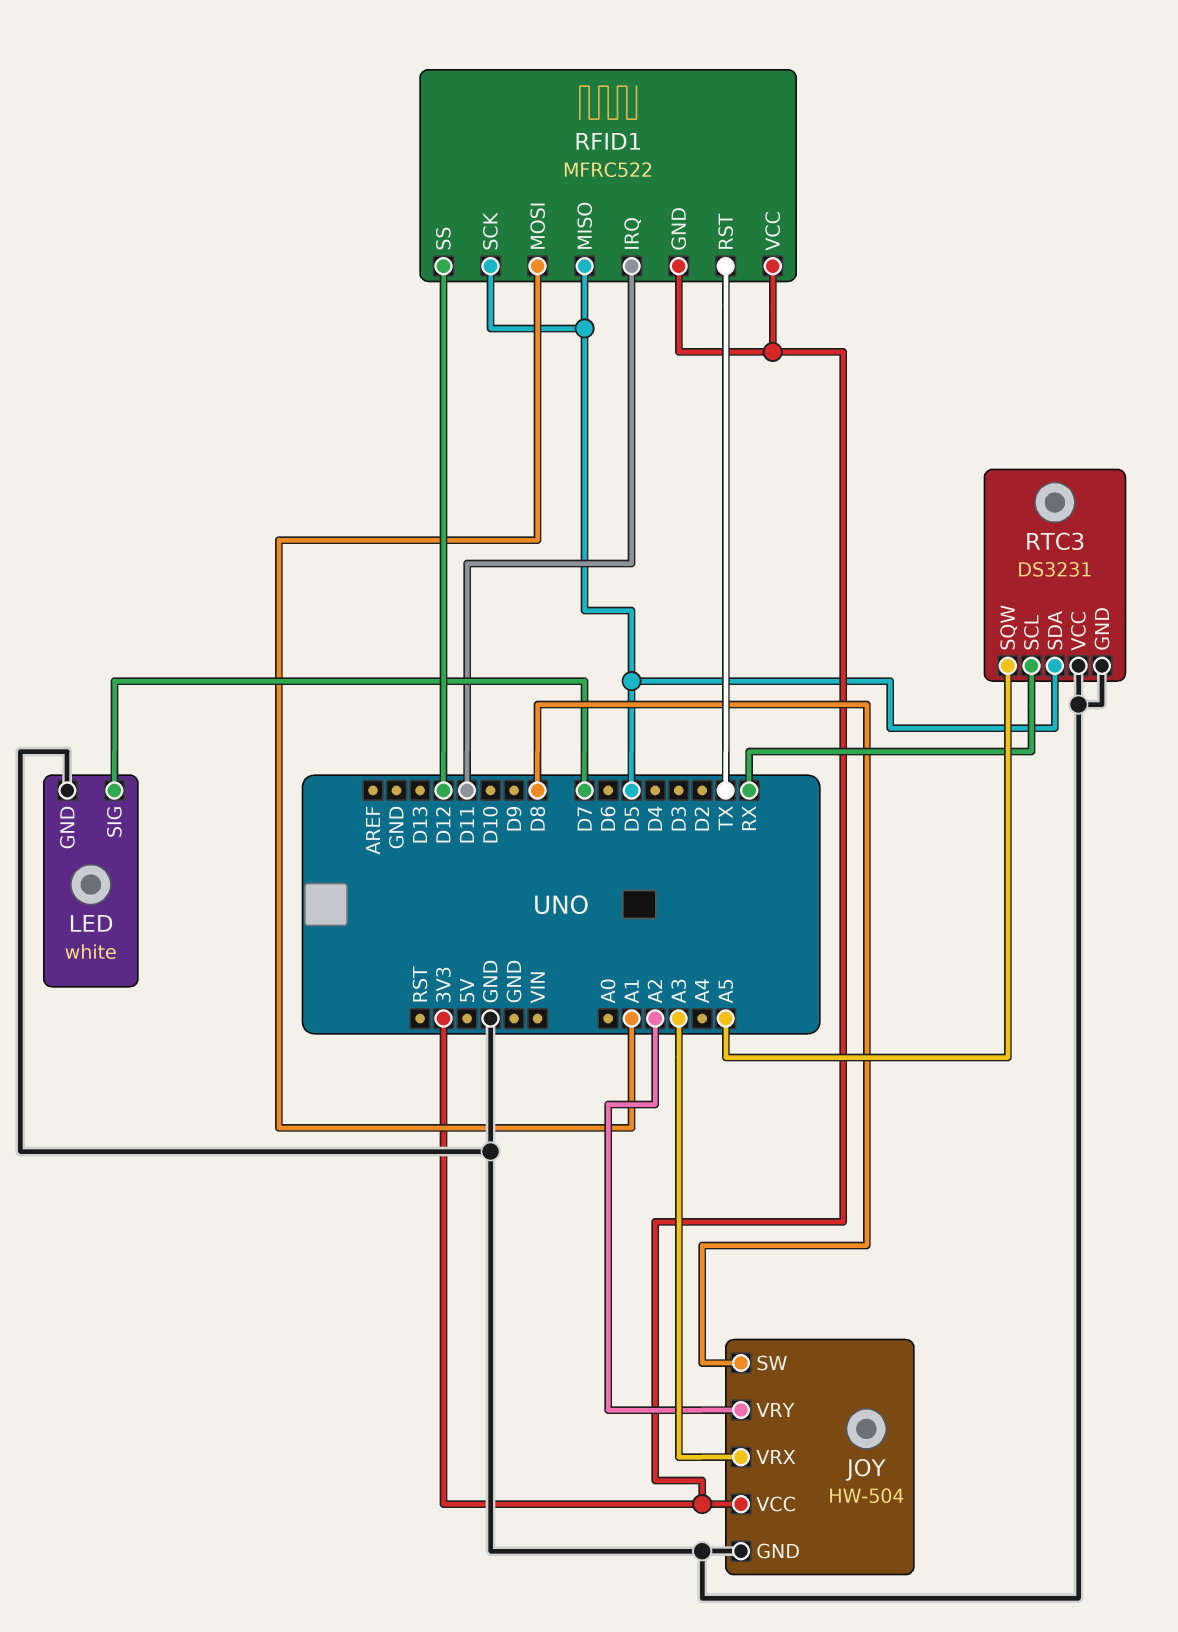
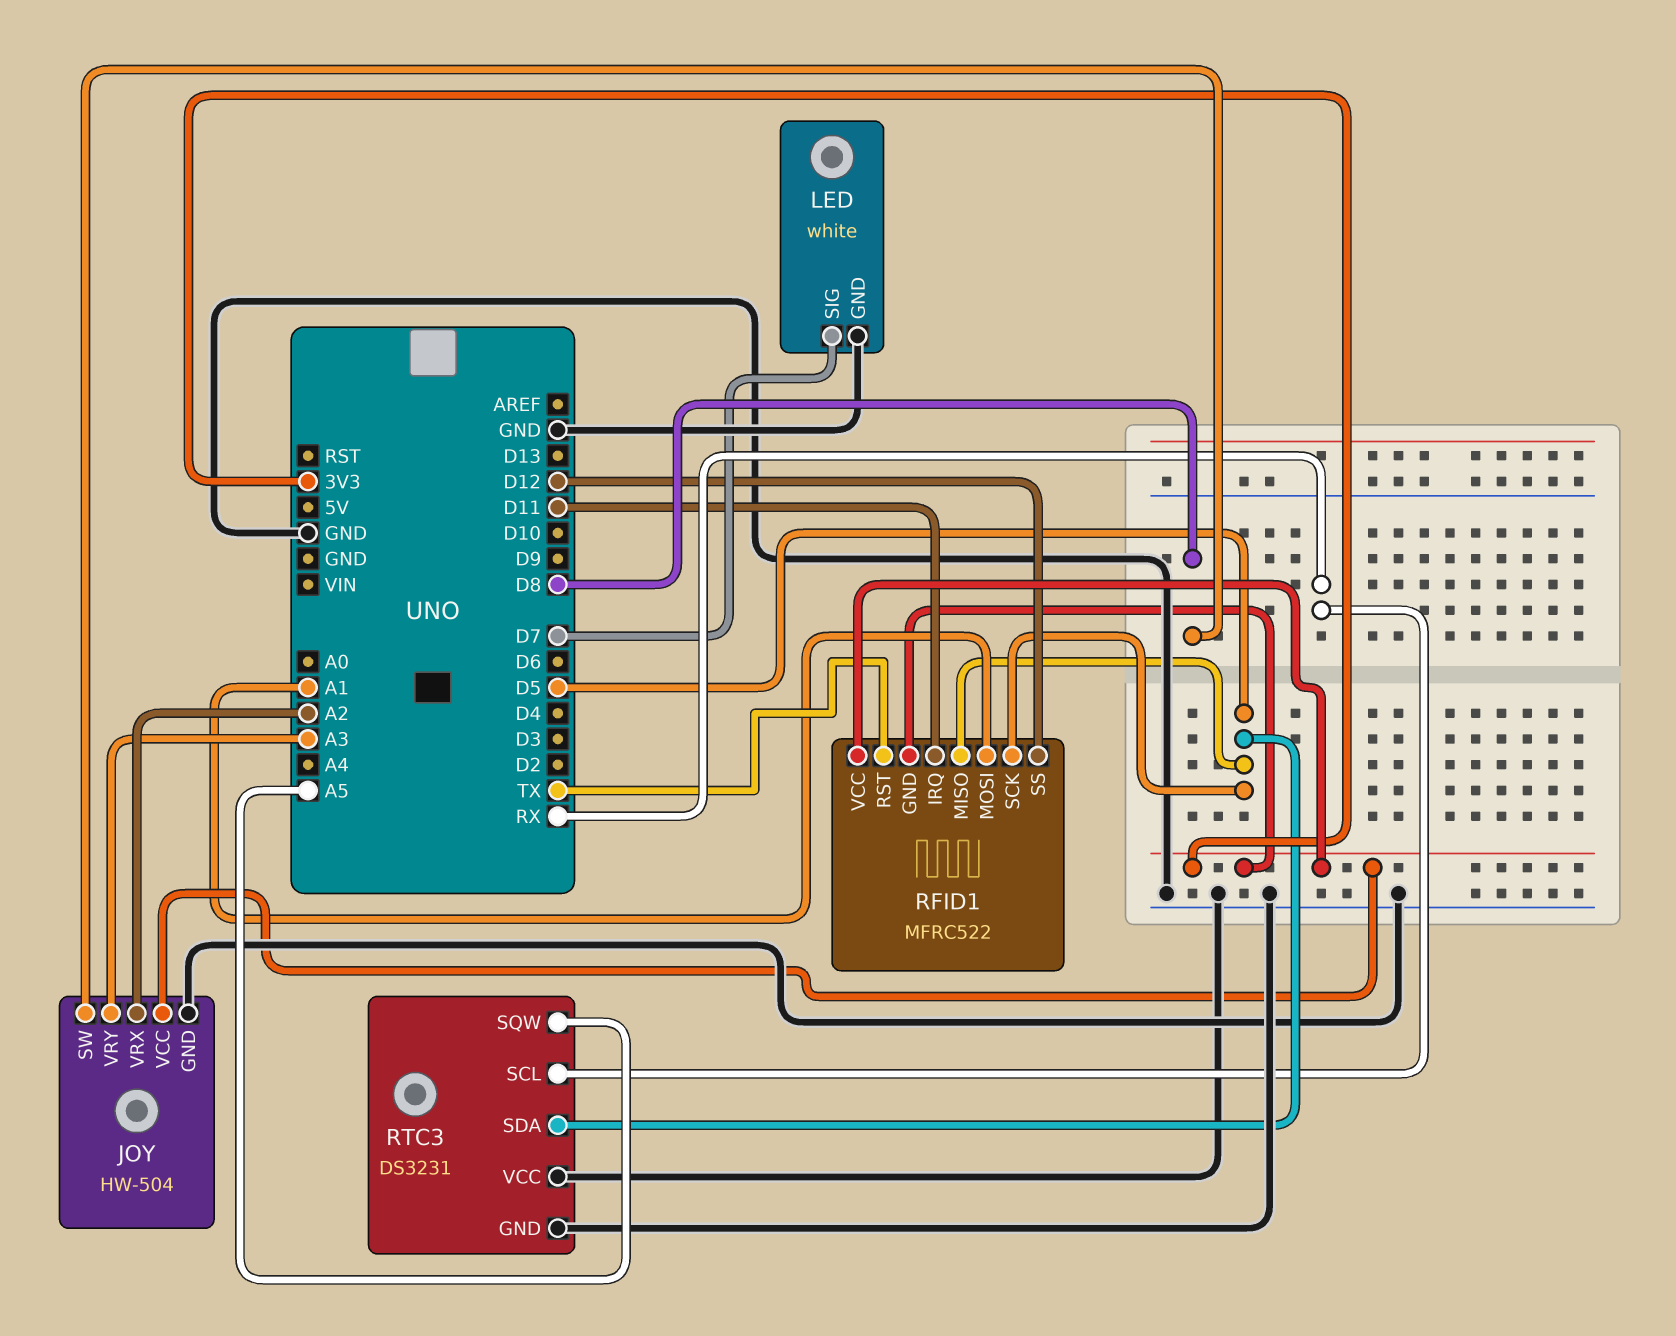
JOY pin VRX: A3 -> A2
JOY pin VRY: A2 -> A3

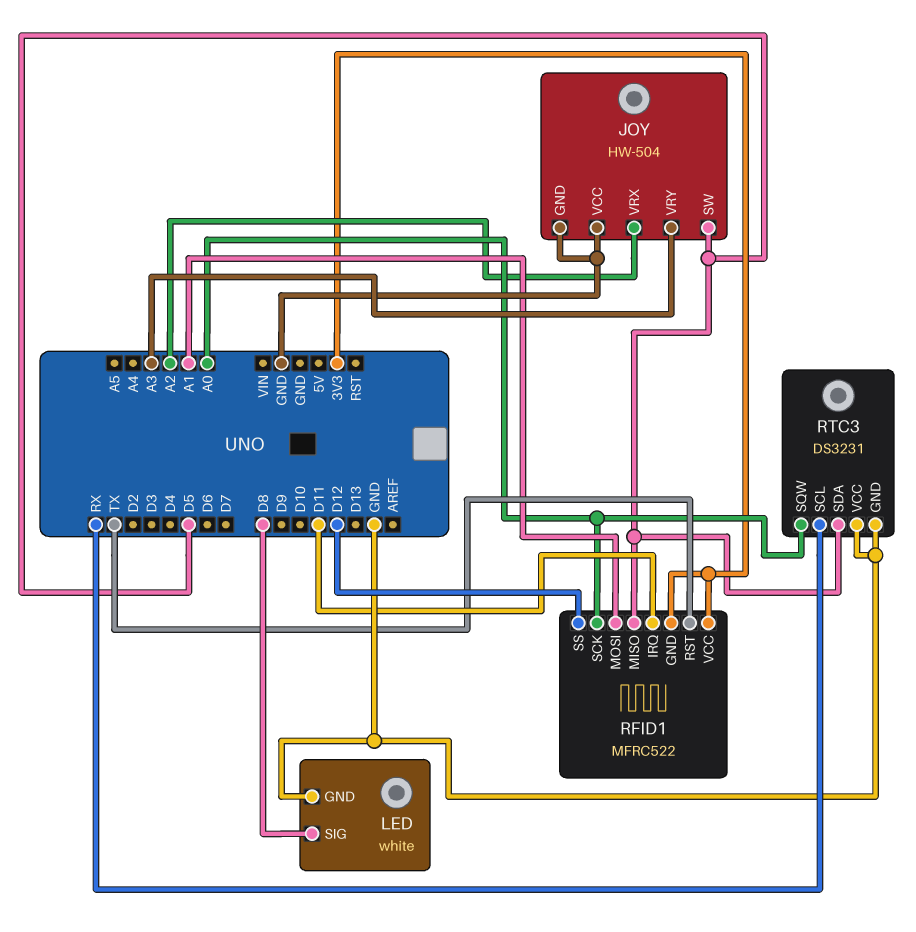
JOY pin SW: D8 -> D5
JOY pin VCC: 3V3 -> GND
LED pin SIG: D7 -> D8
RFID1 pin SCK: D5 -> A0
RTC3 pin SQW: A5 -> A0

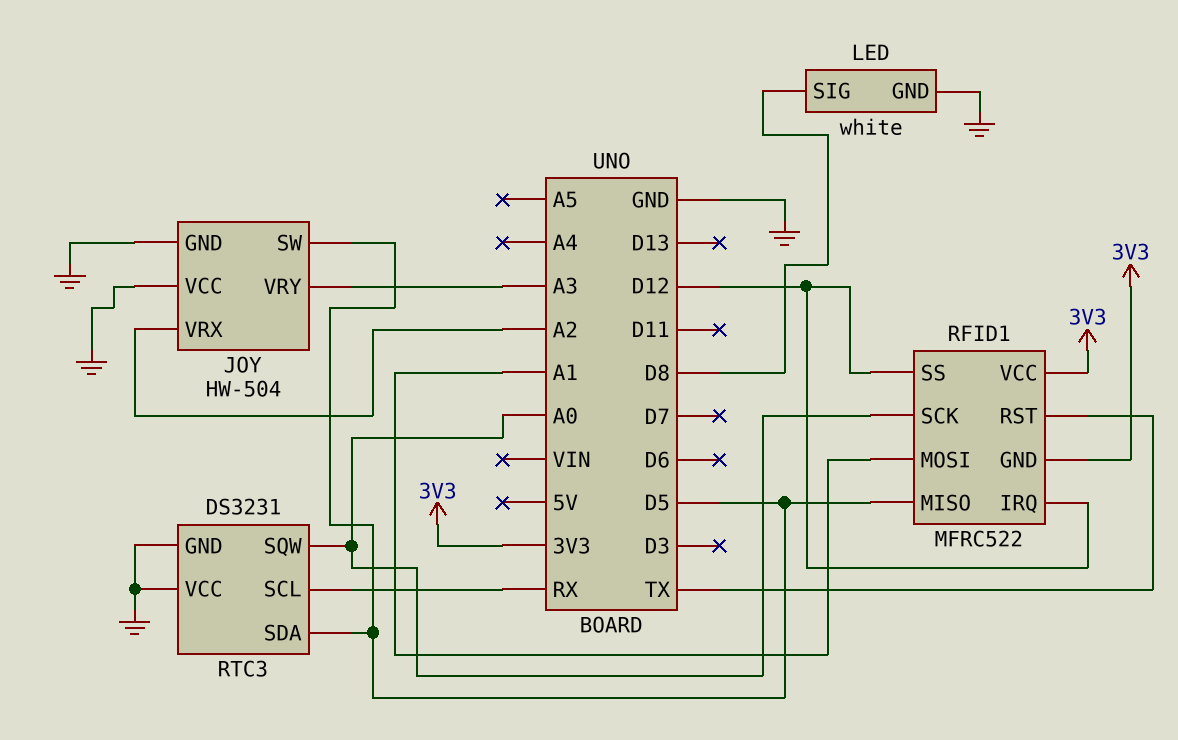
RFID1 pin IRQ: D11 -> D12

